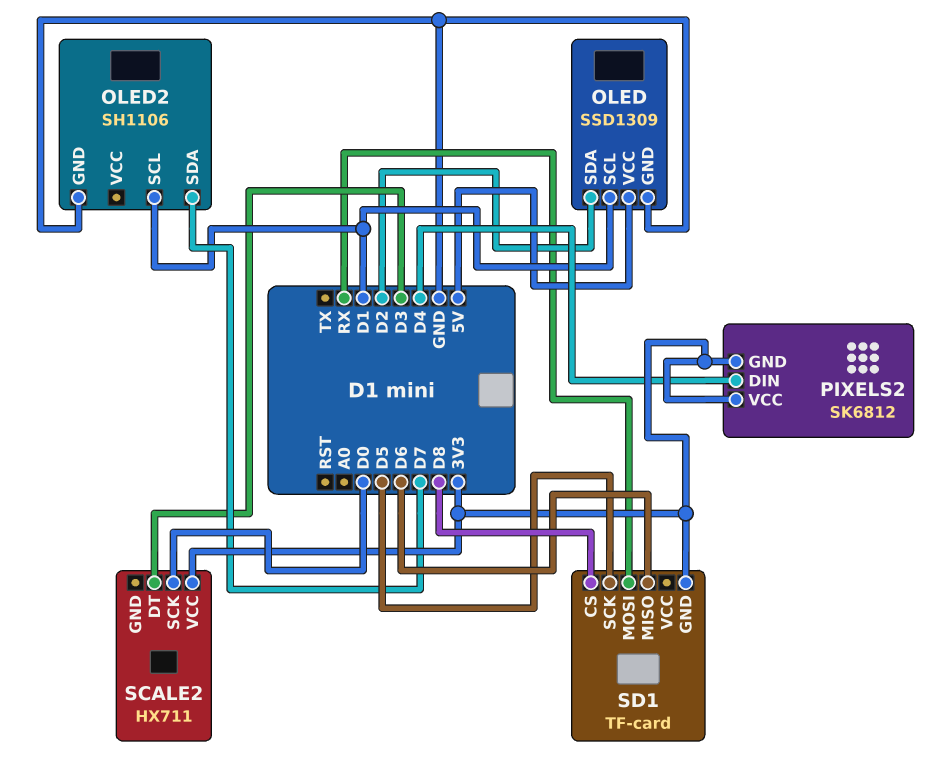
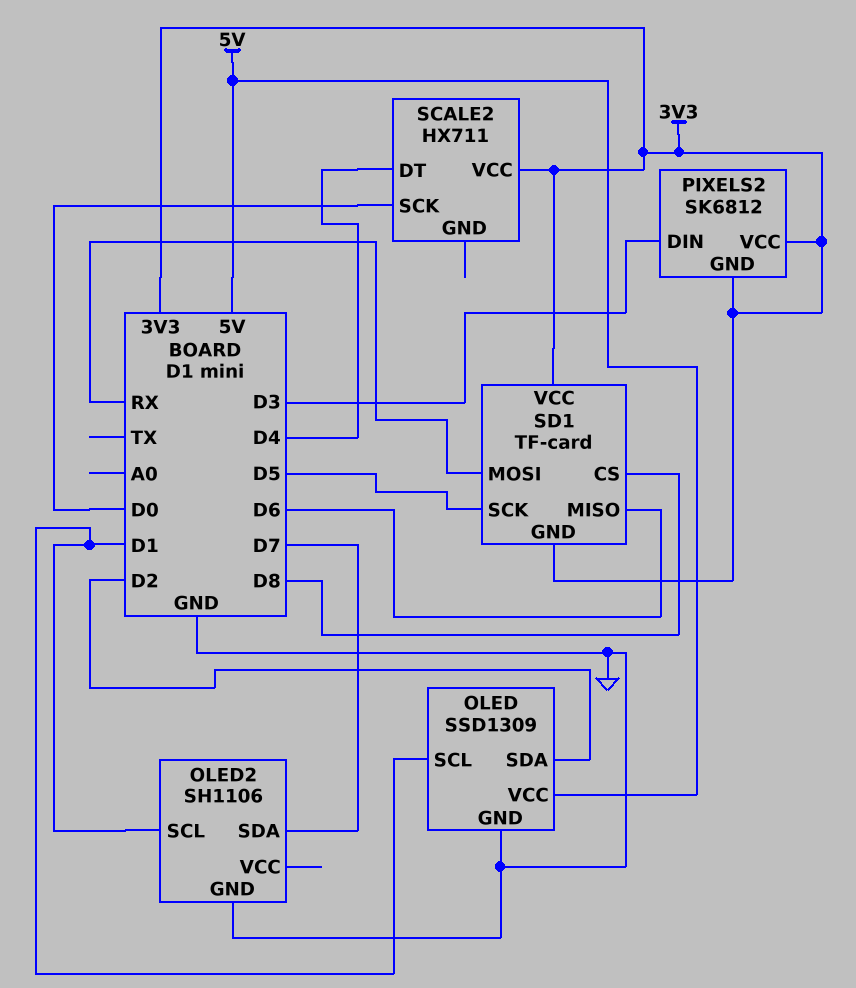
PIXELS2 pin DIN: D4 -> D3
SCALE2 pin DT: D3 -> D4
SD1 pin VCC: none -> 3V3

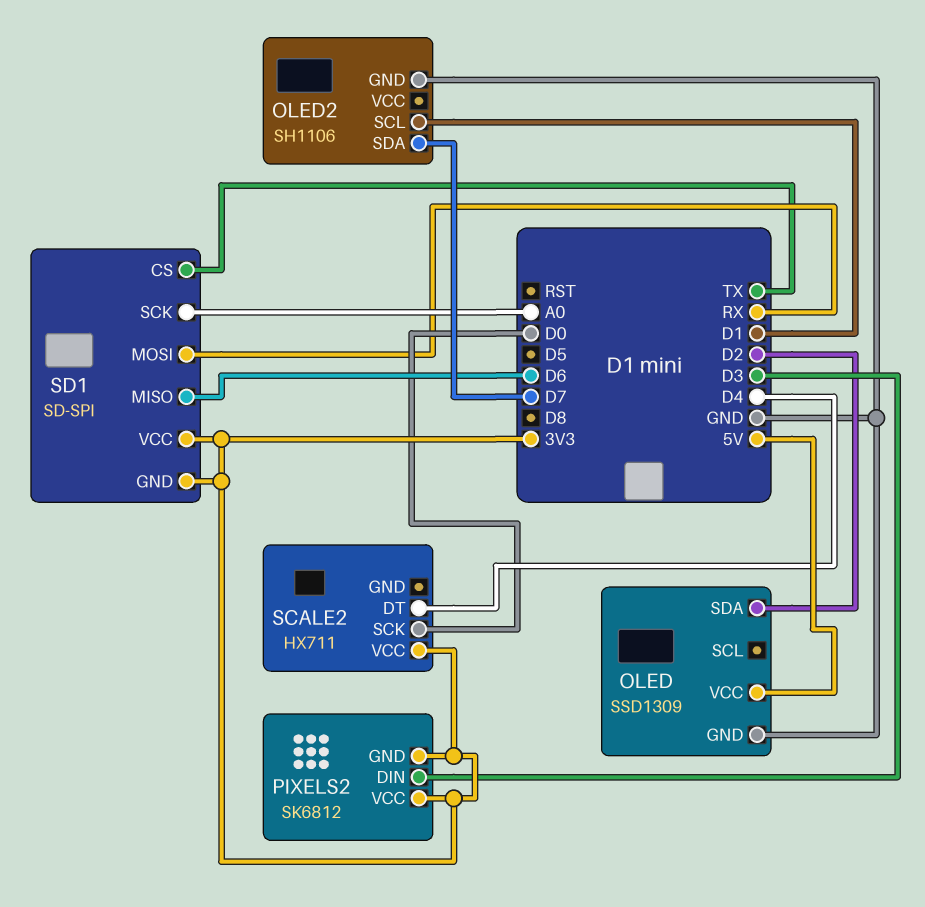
OLED pin SCL: D1 -> none
SD1: TF-card -> SD-SPI
SD1 pin CS: D8 -> TX
SD1 pin SCK: D5 -> A0

